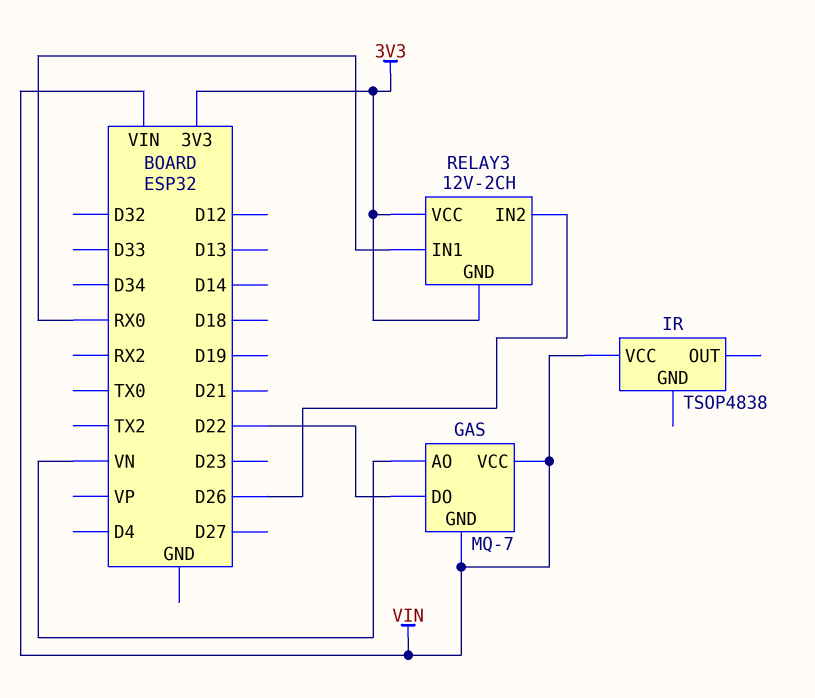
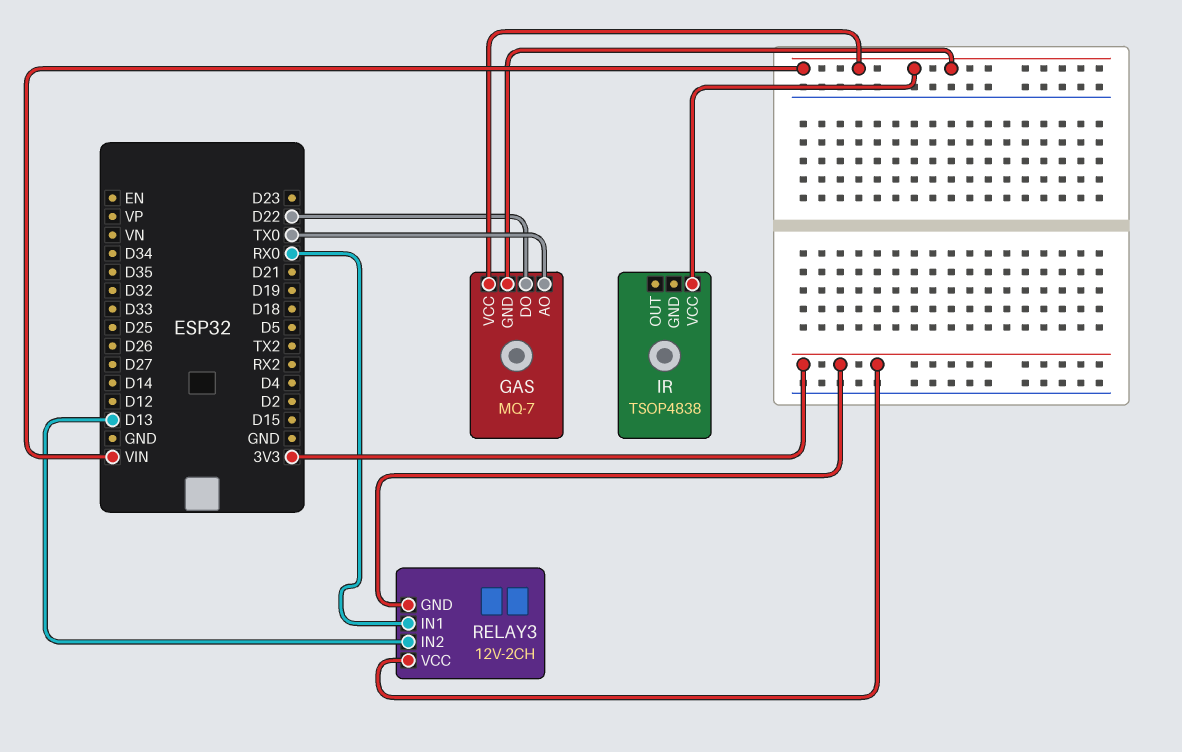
GAS pin AO: VN -> TX0
RELAY3 pin IN2: D26 -> D13

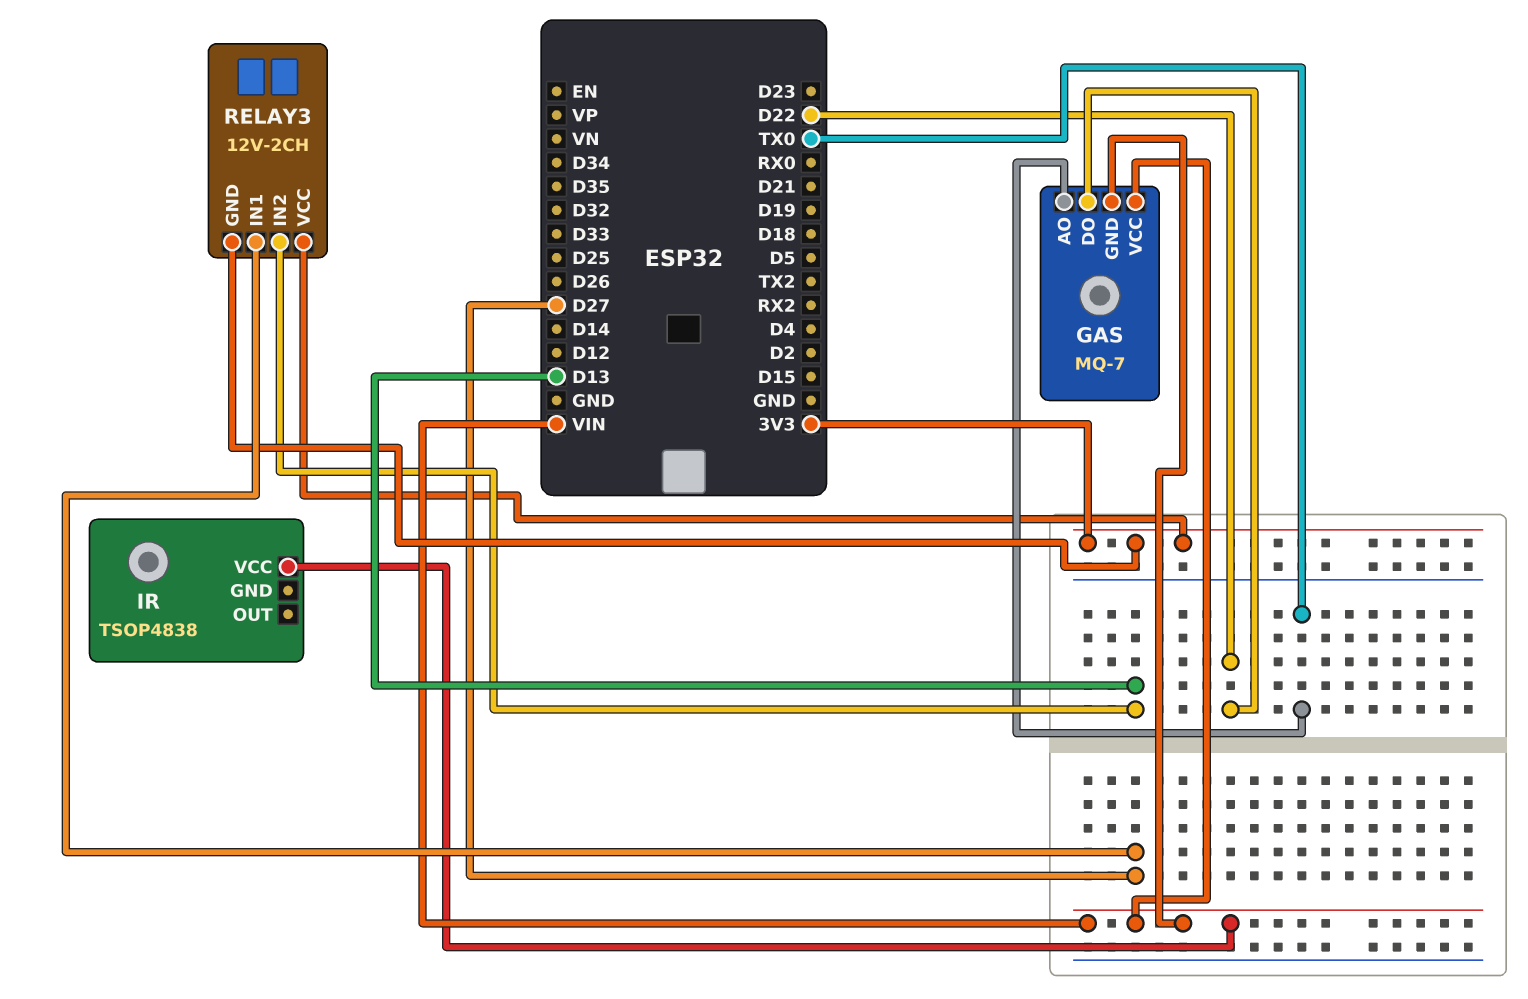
RELAY3 pin IN1: RX0 -> D27

